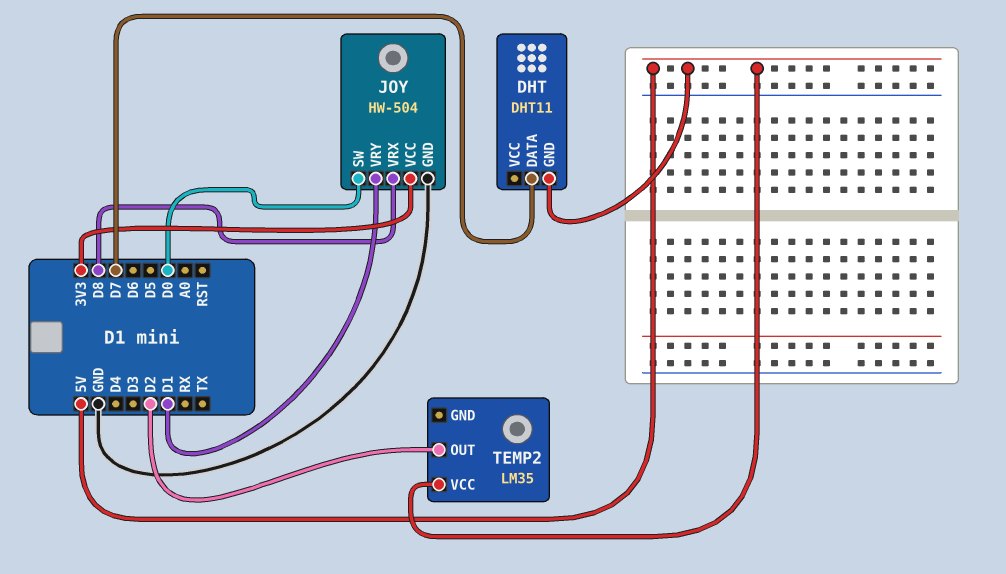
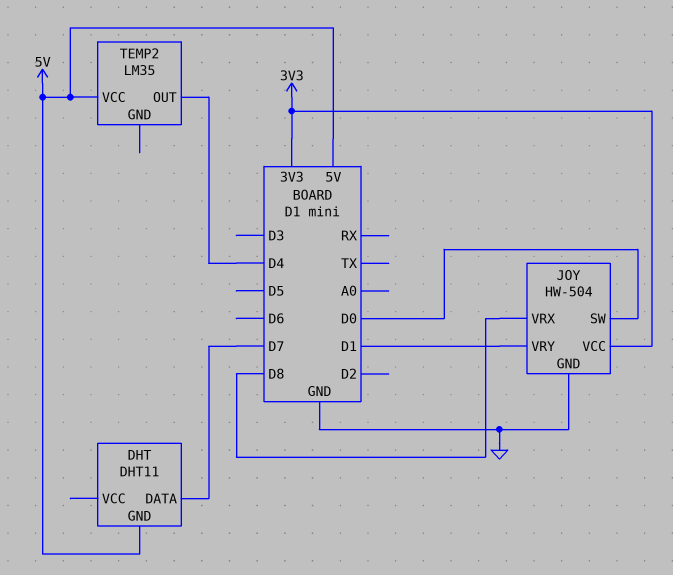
TEMP2 pin OUT: D2 -> D4

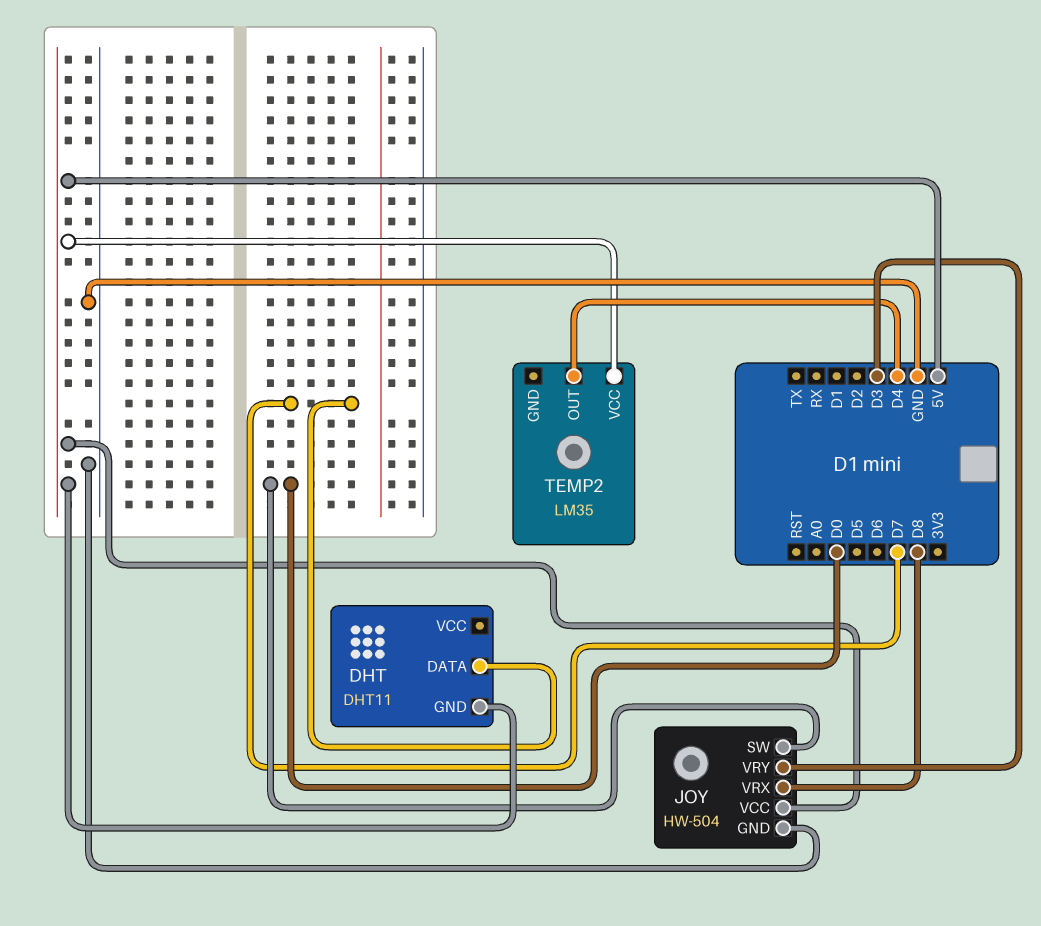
JOY pin VCC: 3V3 -> 5V
JOY pin VRY: D1 -> D3

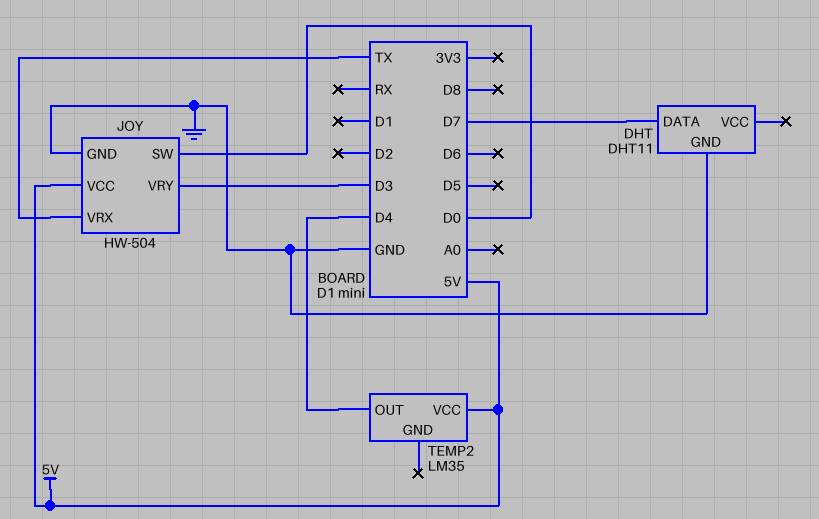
DHT pin GND: 5V -> GND
JOY pin VRX: D8 -> TX

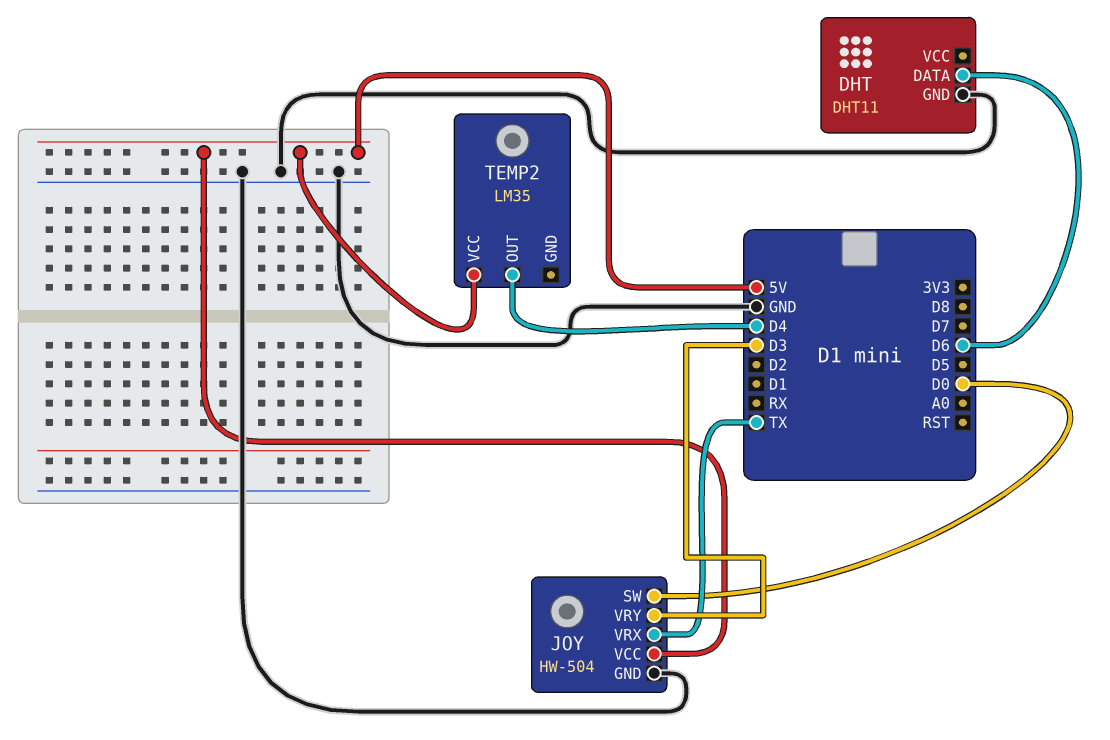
DHT pin DATA: D7 -> D6

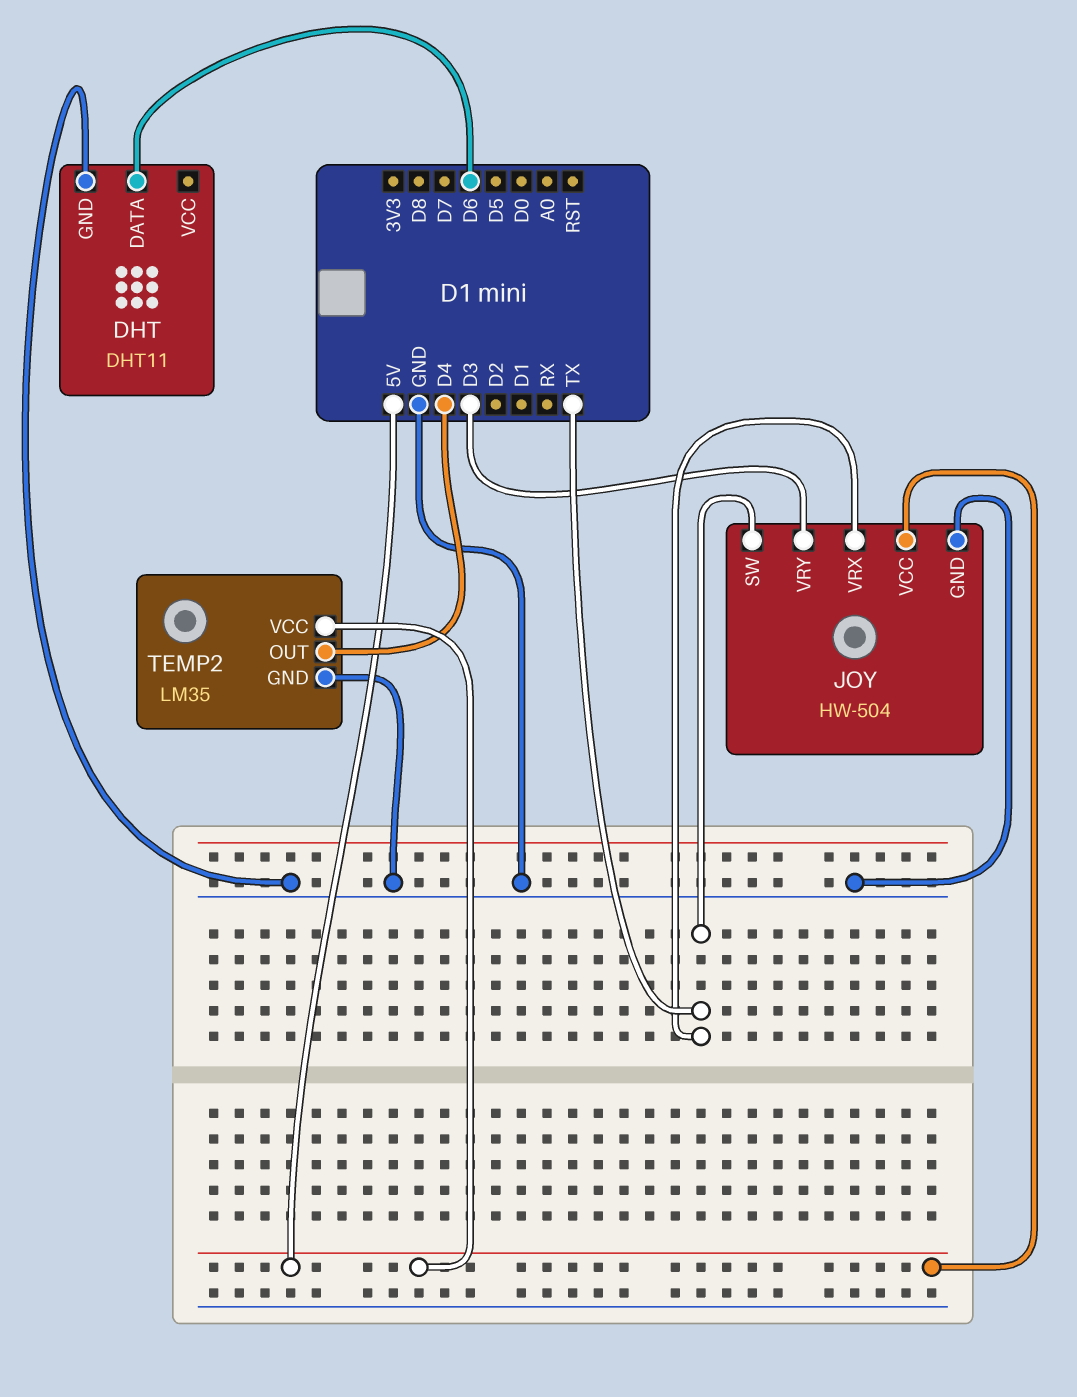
JOY pin SW: D0 -> TX
TEMP2 pin GND: none -> GND

